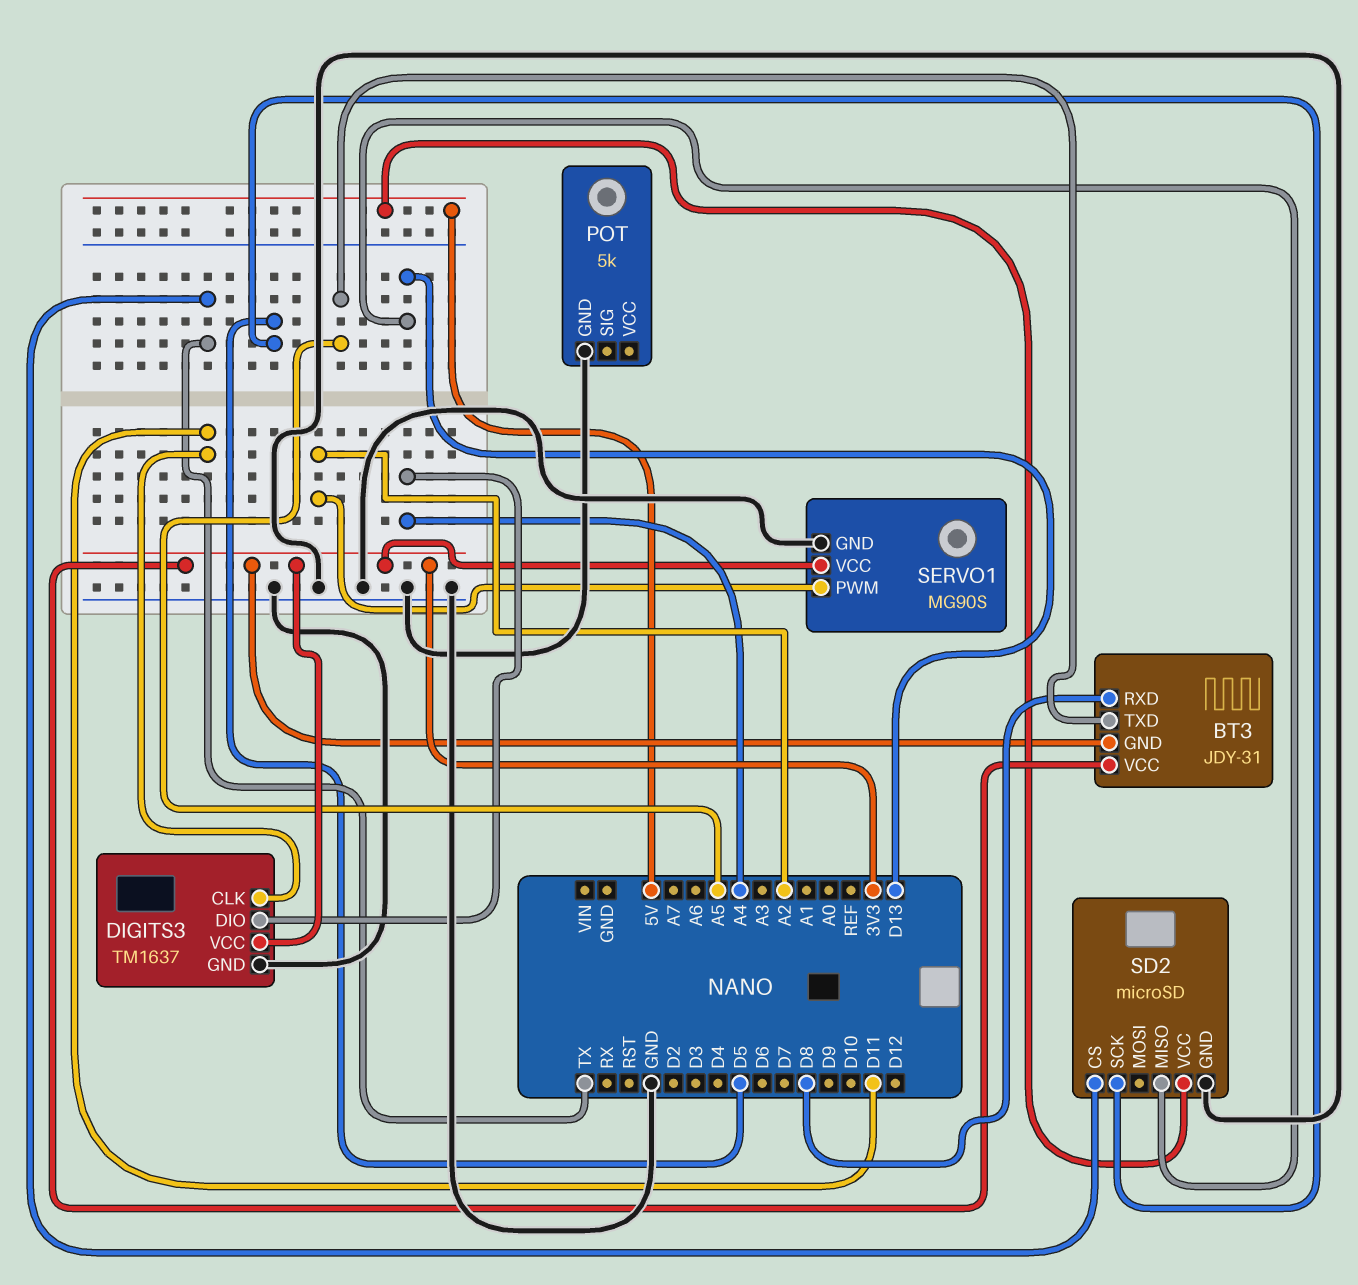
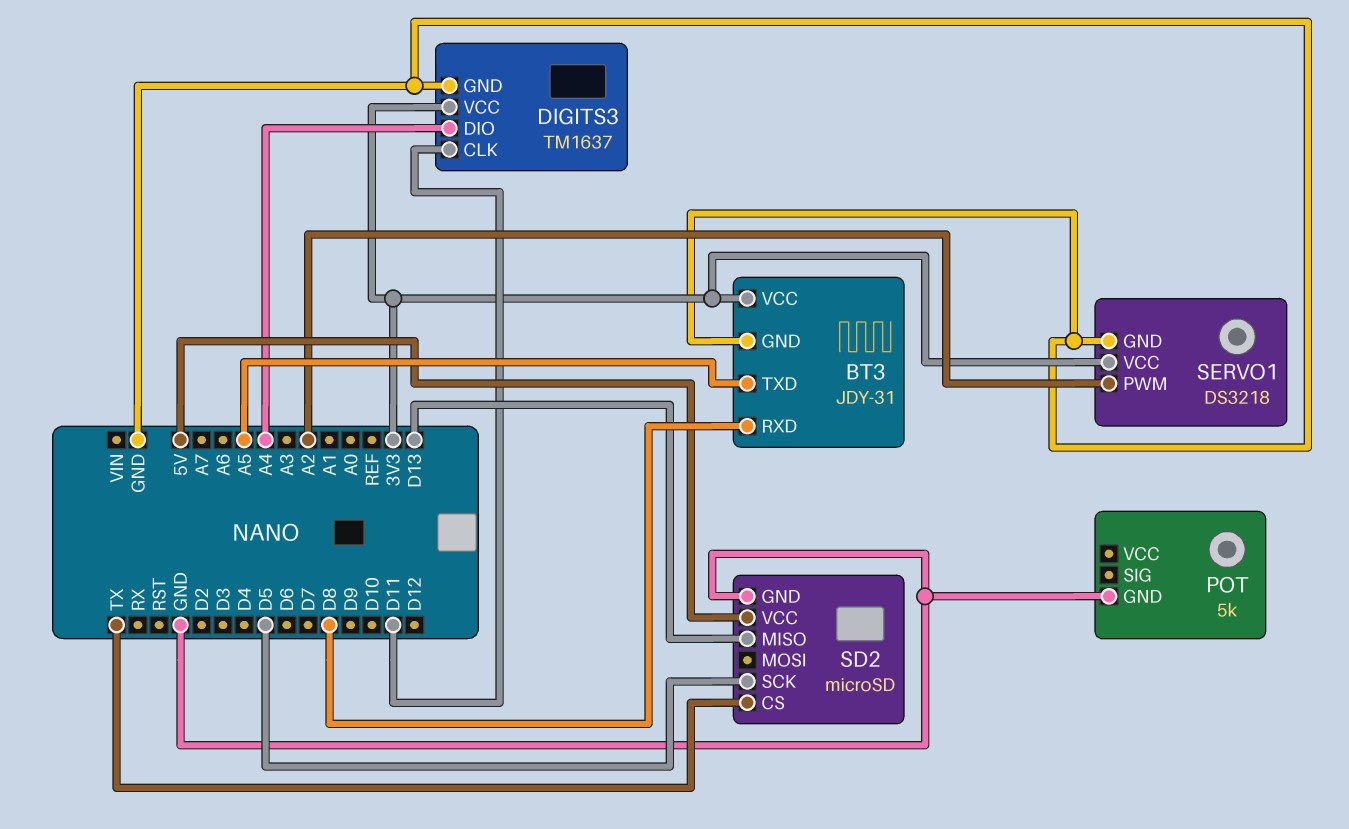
BT3 pin GND: 3V3 -> GND
SERVO1: MG90S -> DS3218

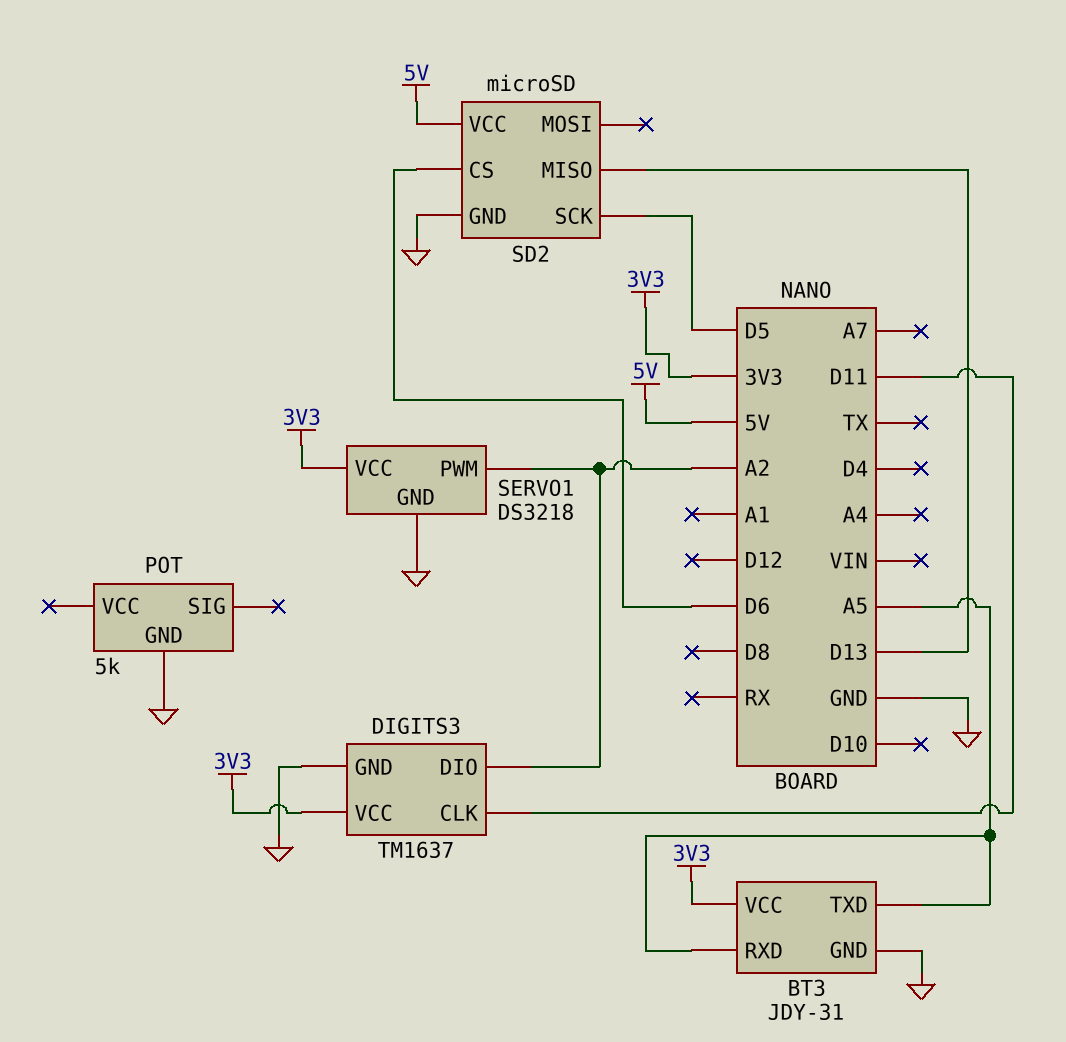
BT3 pin RXD: D8 -> A5
DIGITS3 pin DIO: A4 -> A2
SD2 pin CS: TX -> D6

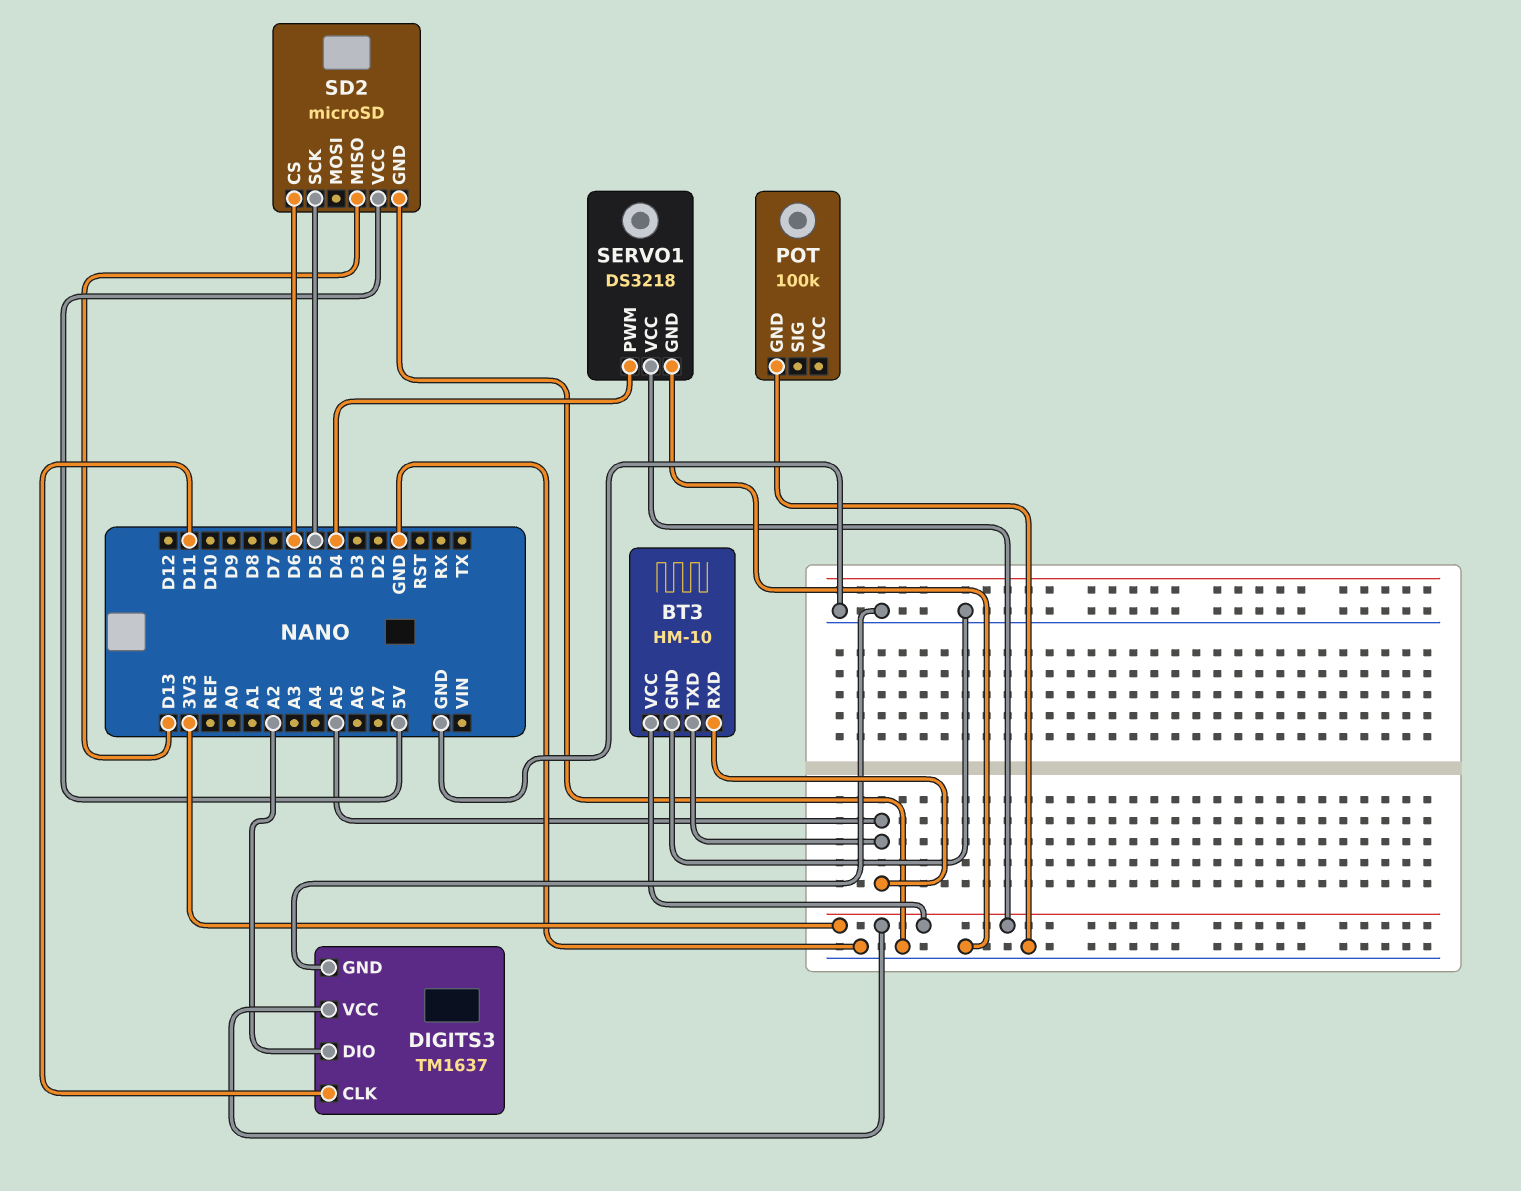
BT3: JDY-31 -> HM-10
POT: 5k -> 100k
SERVO1 pin PWM: A2 -> D4

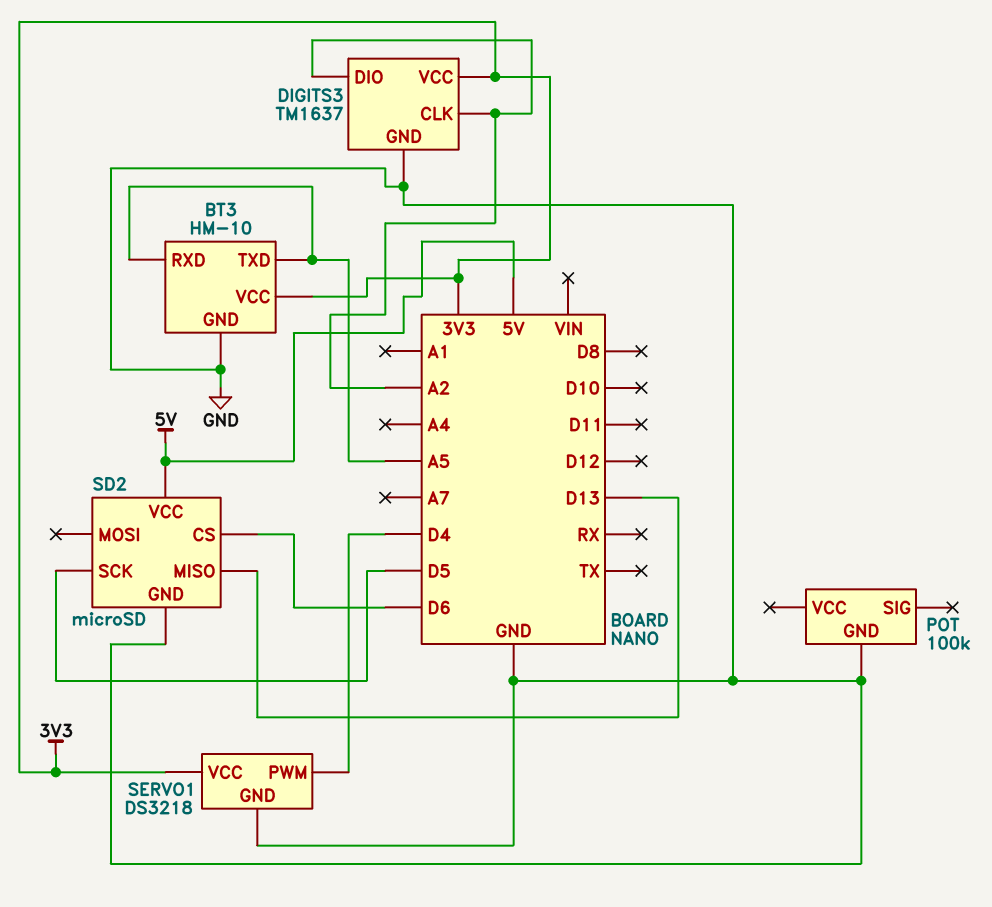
DIGITS3 pin CLK: D11 -> A2

